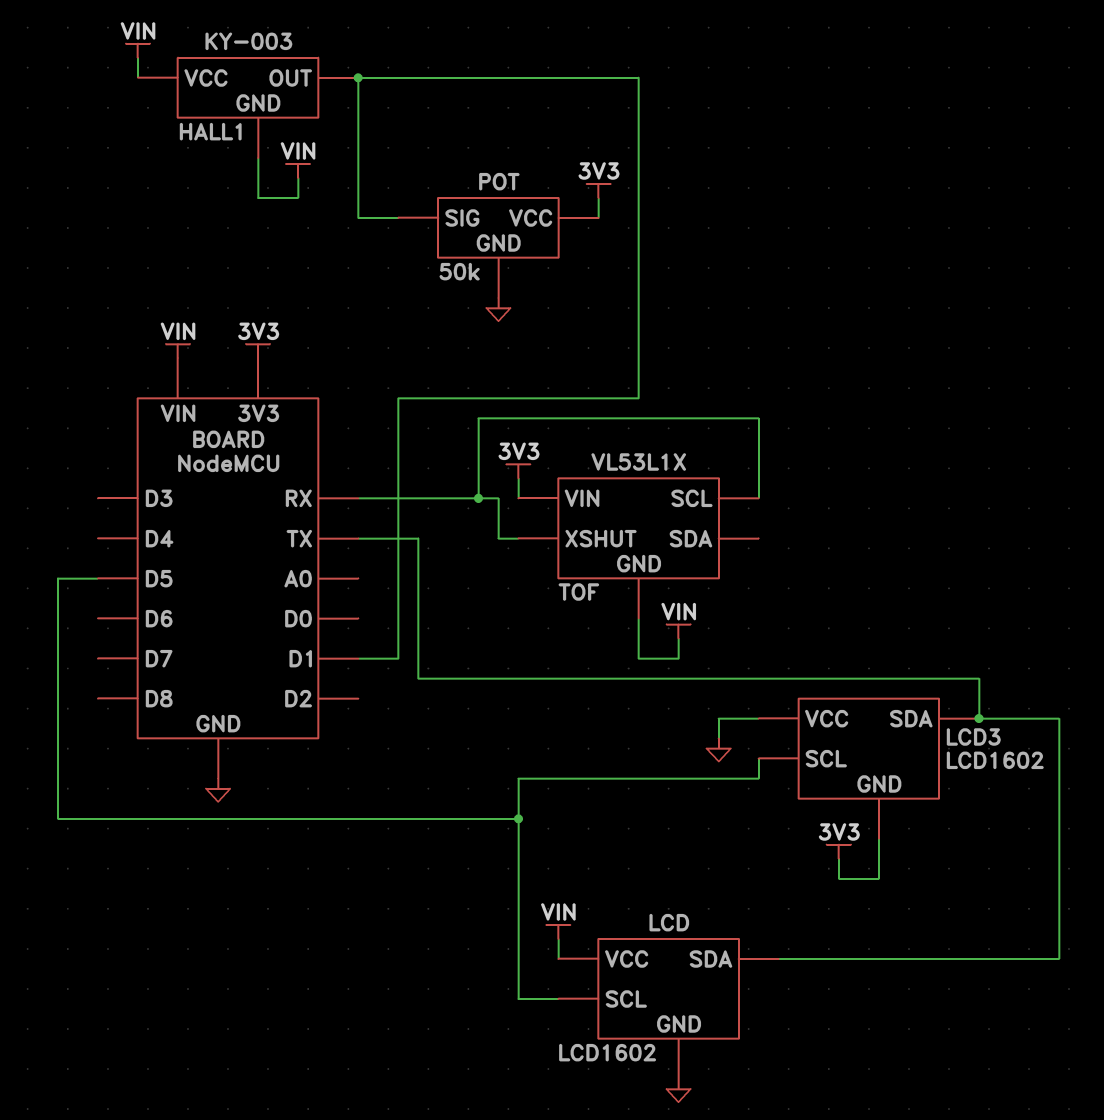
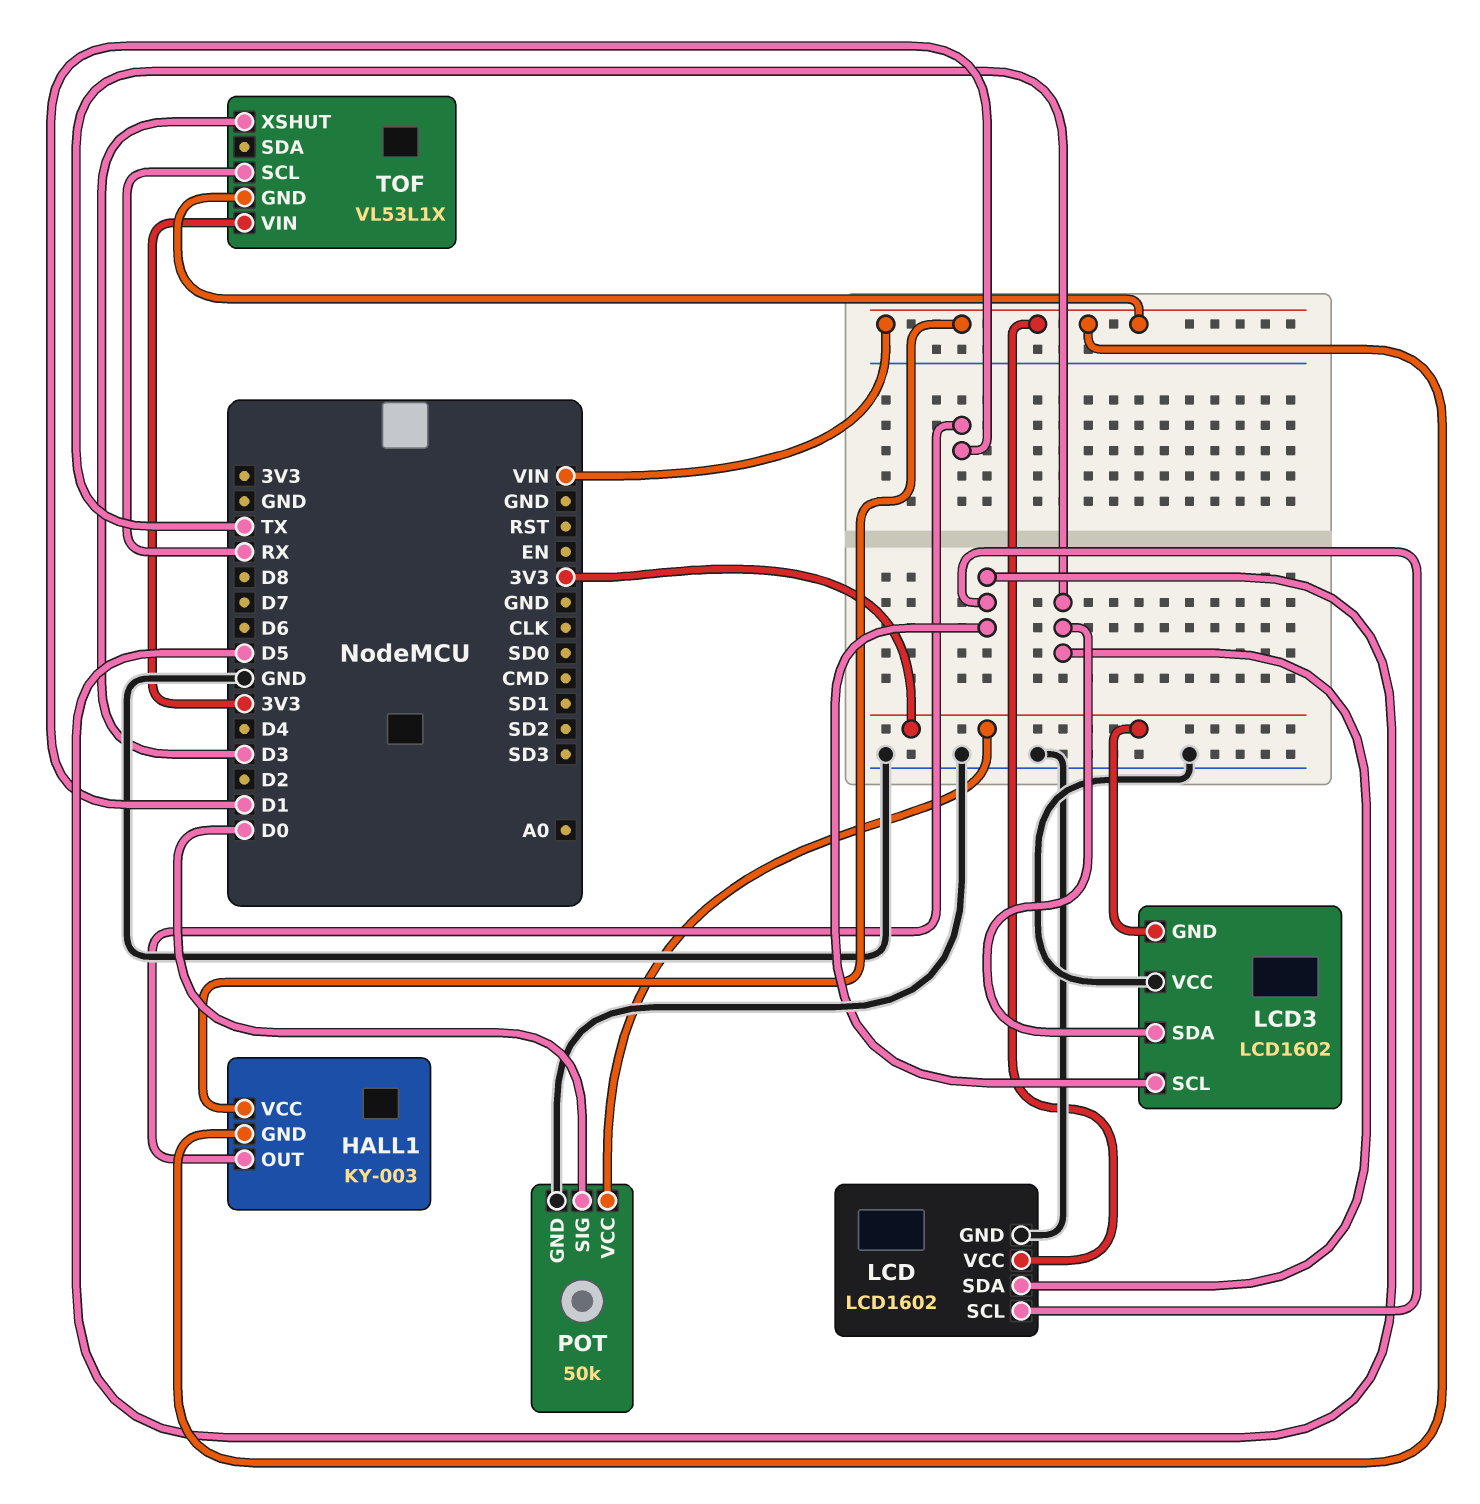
POT pin SIG: D1 -> D0
TOF pin XSHUT: RX -> D3

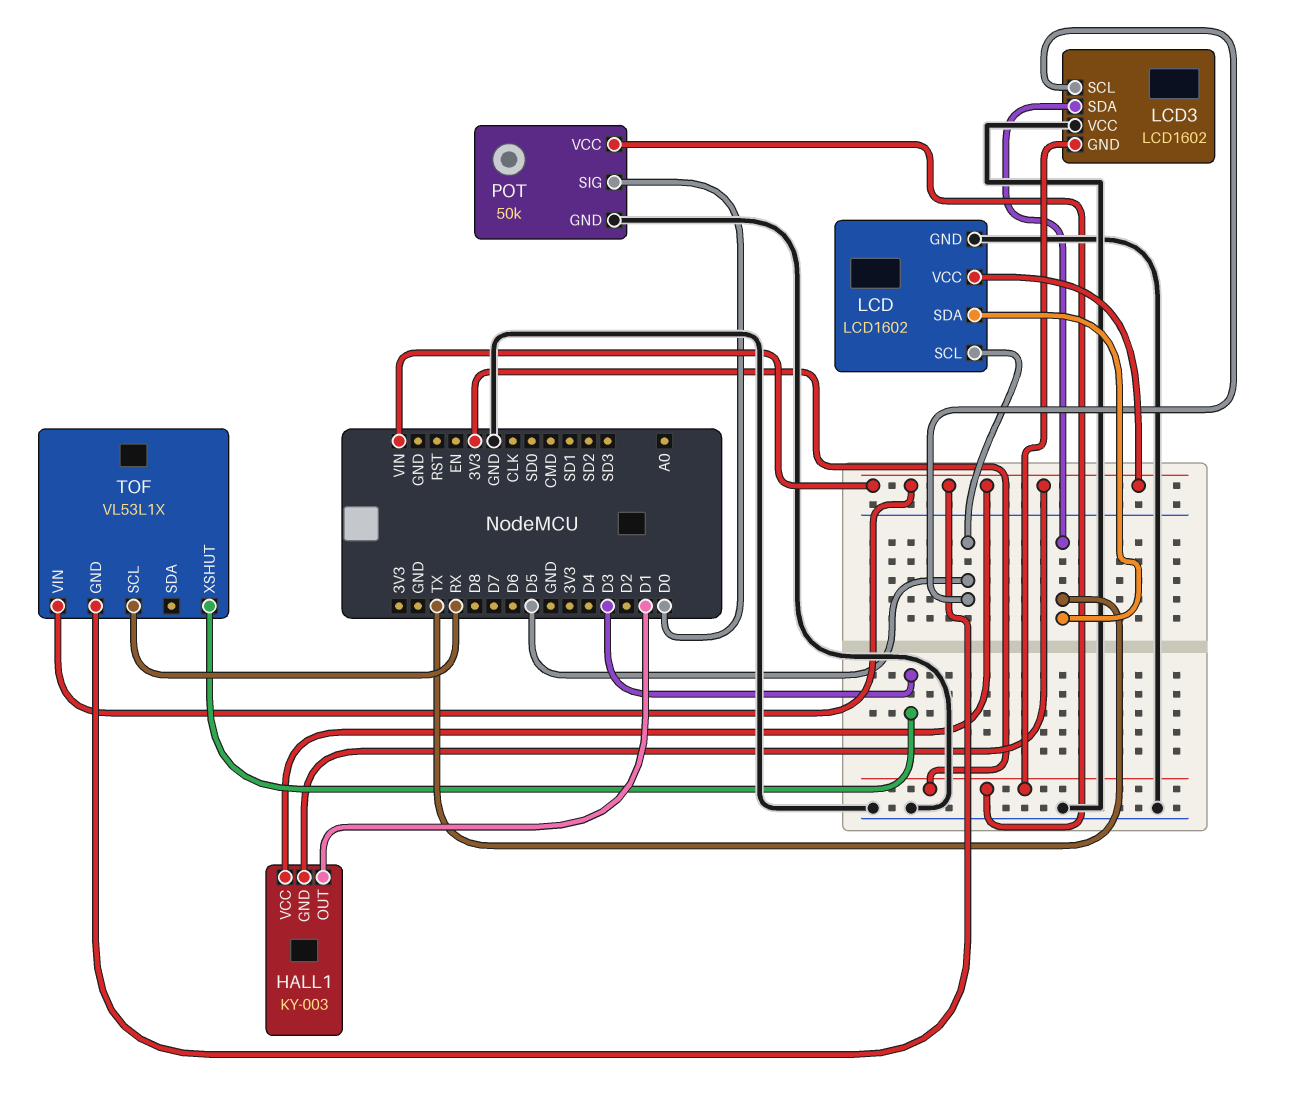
TOF pin VIN: 3V3 -> VIN

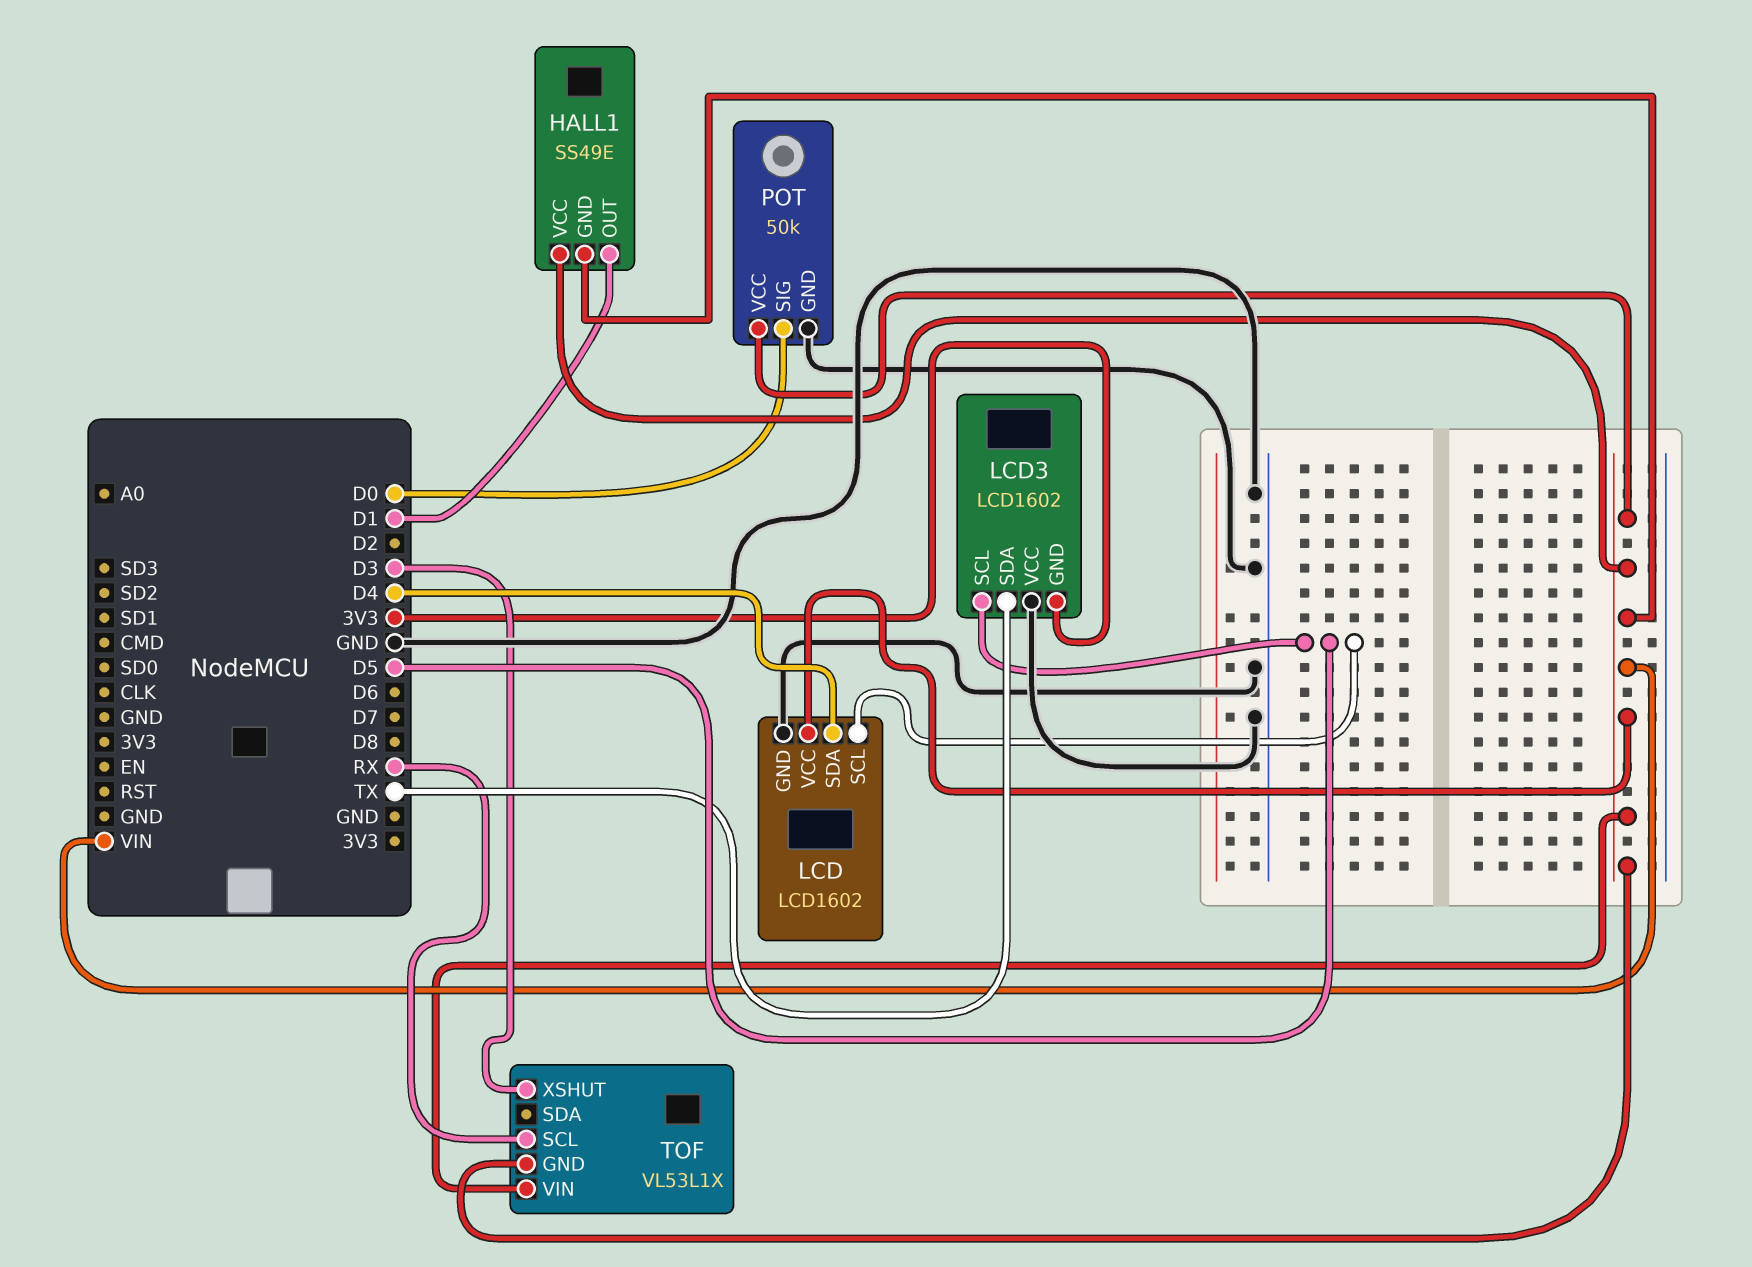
HALL1: KY-003 -> SS49E
LCD pin SDA: TX -> D4
POT pin VCC: 3V3 -> VIN

